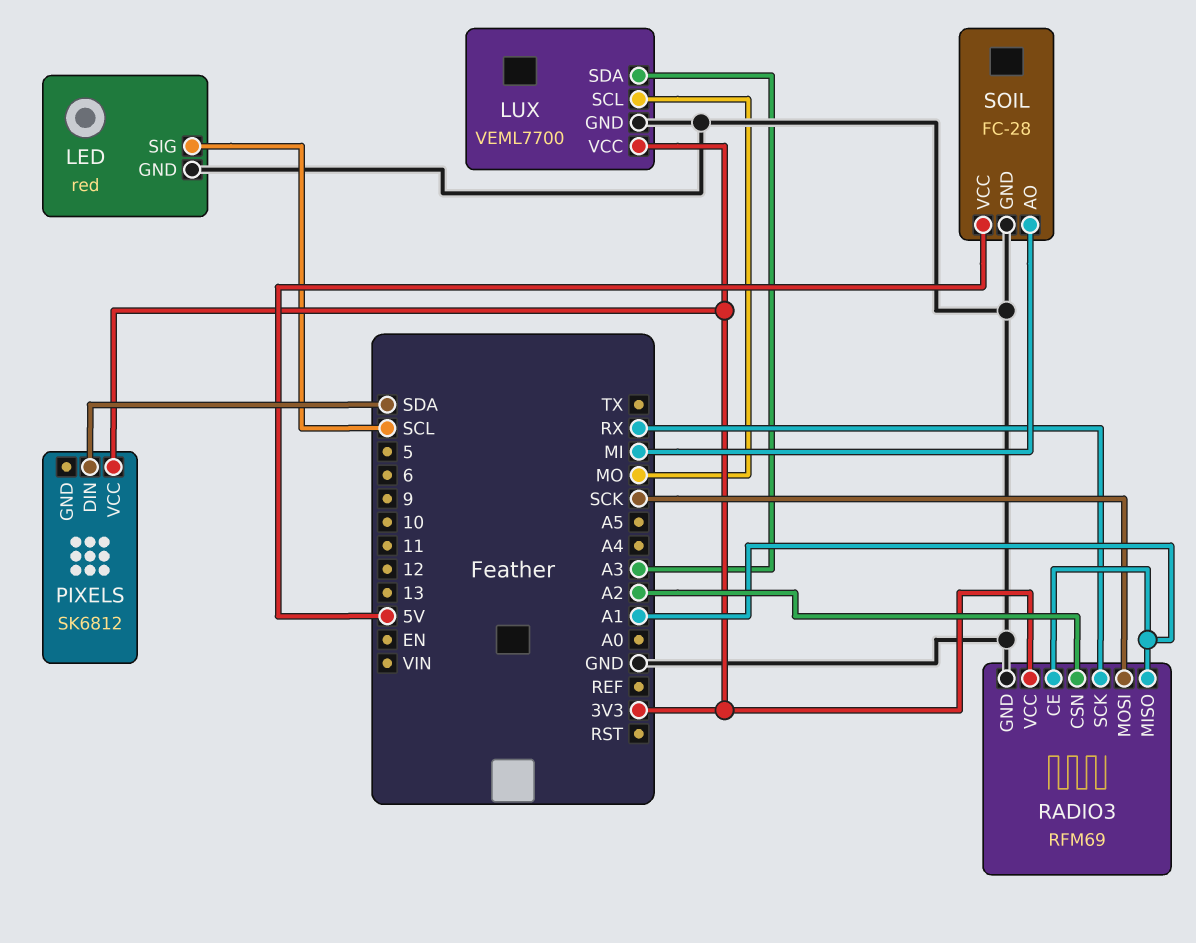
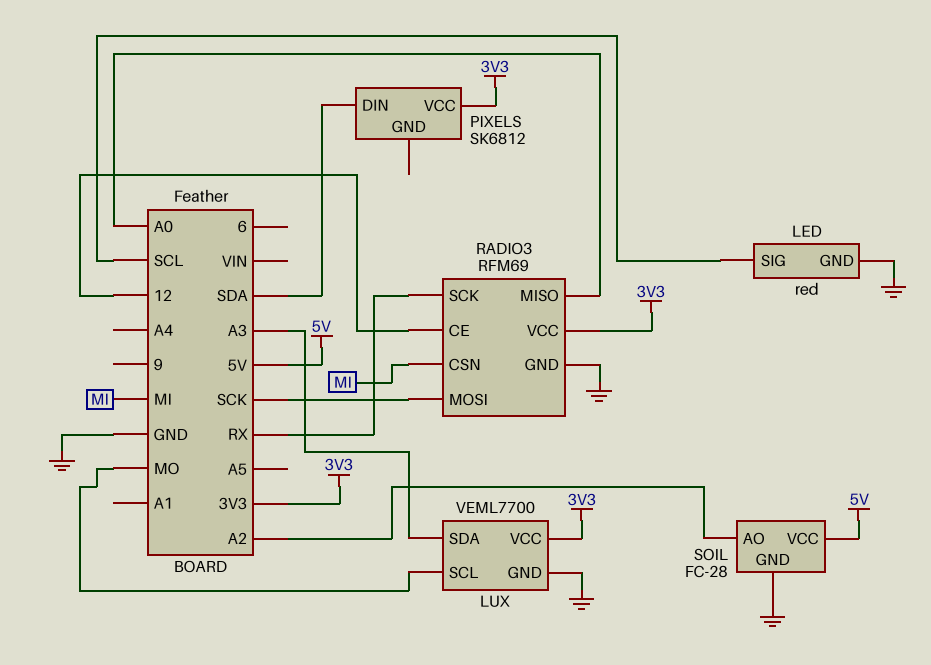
RADIO3 pin CE: A1 -> 12
RADIO3 pin CSN: A2 -> MI
RADIO3 pin MISO: A1 -> A0
SOIL pin AO: MI -> A2

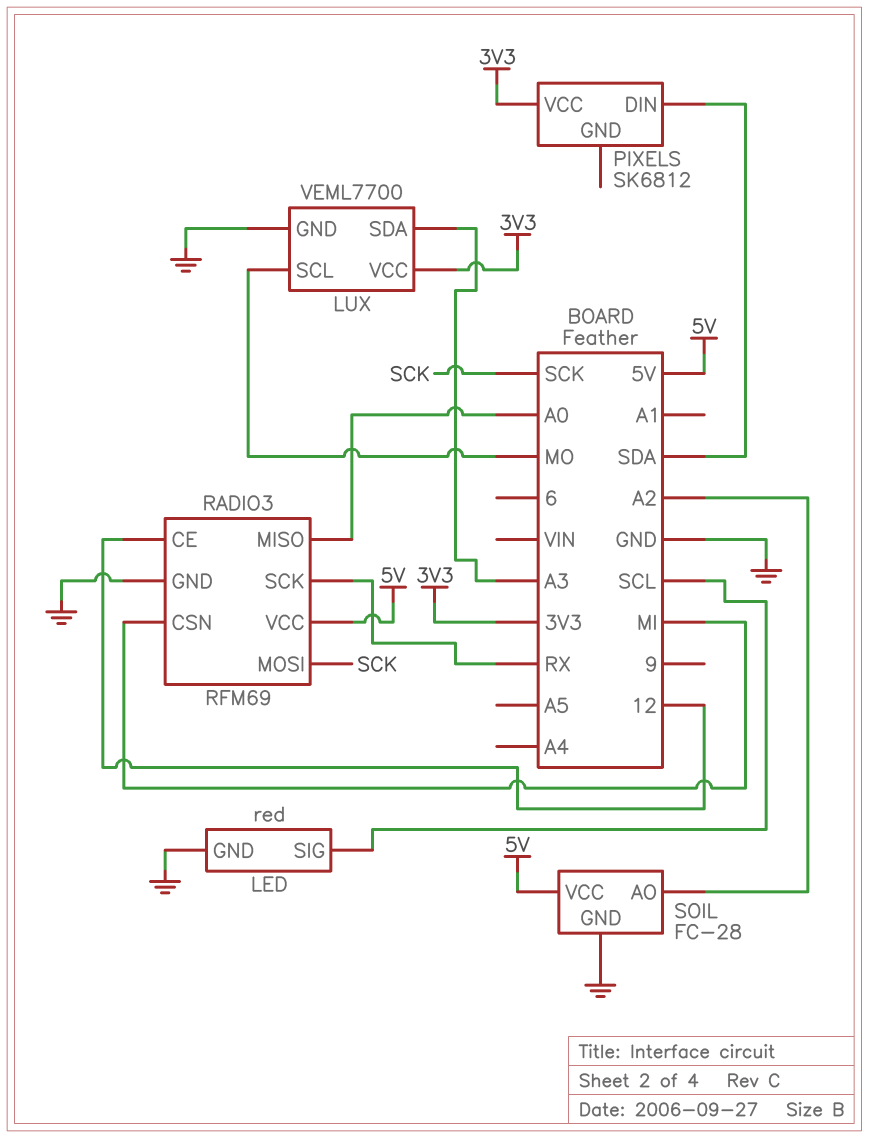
RADIO3 pin VCC: 3V3 -> 5V

